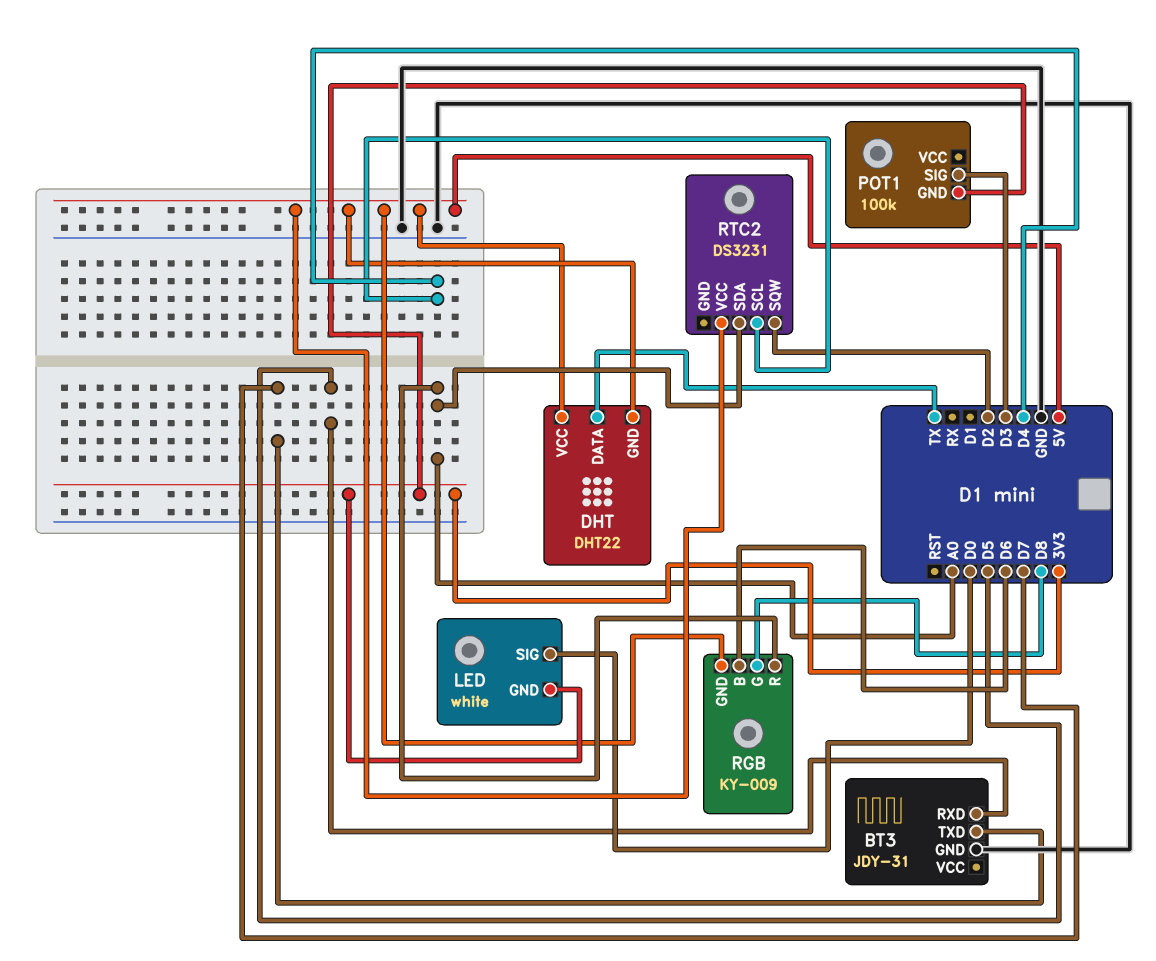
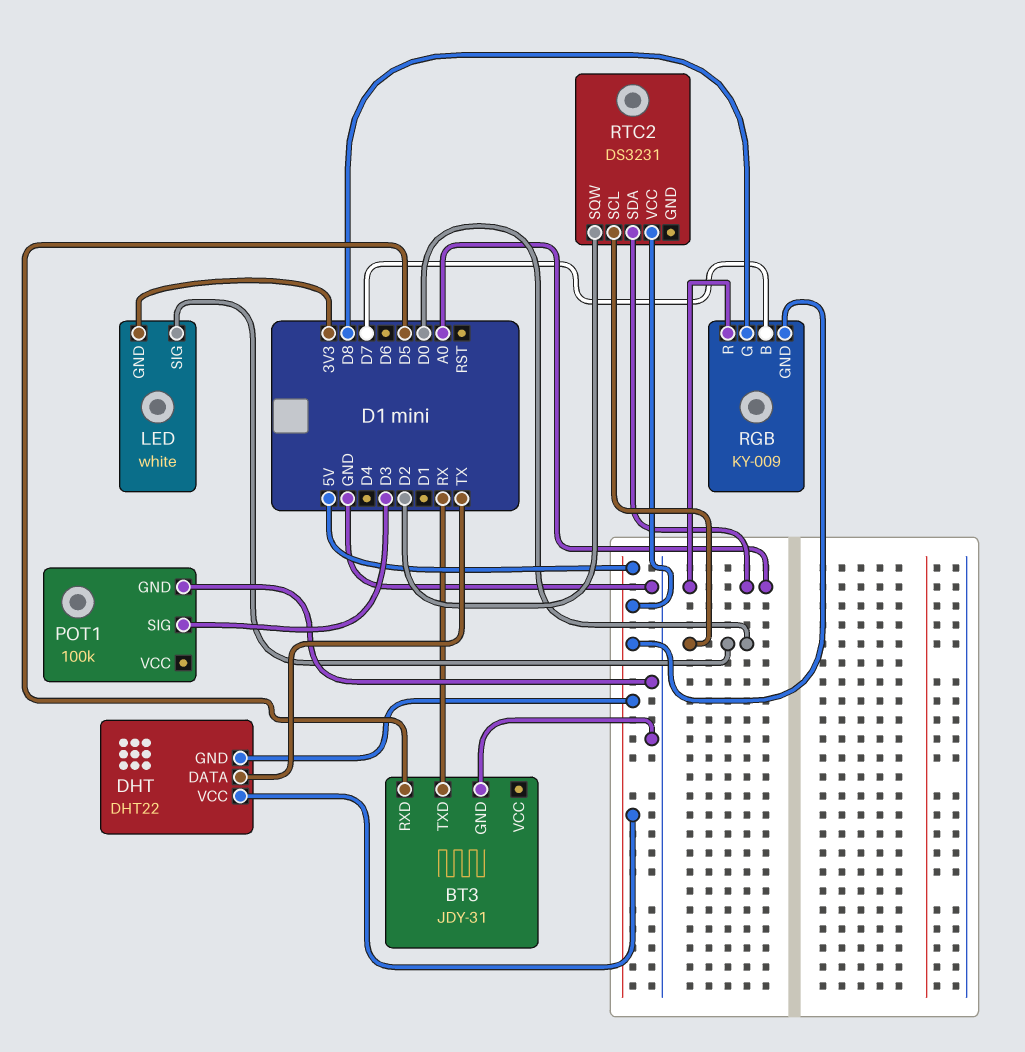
BT3 pin TXD: D7 -> RX
POT1 pin GND: 3V3 -> GND
RGB pin B: D6 -> D7
RTC2 pin SCL: D4 -> D0

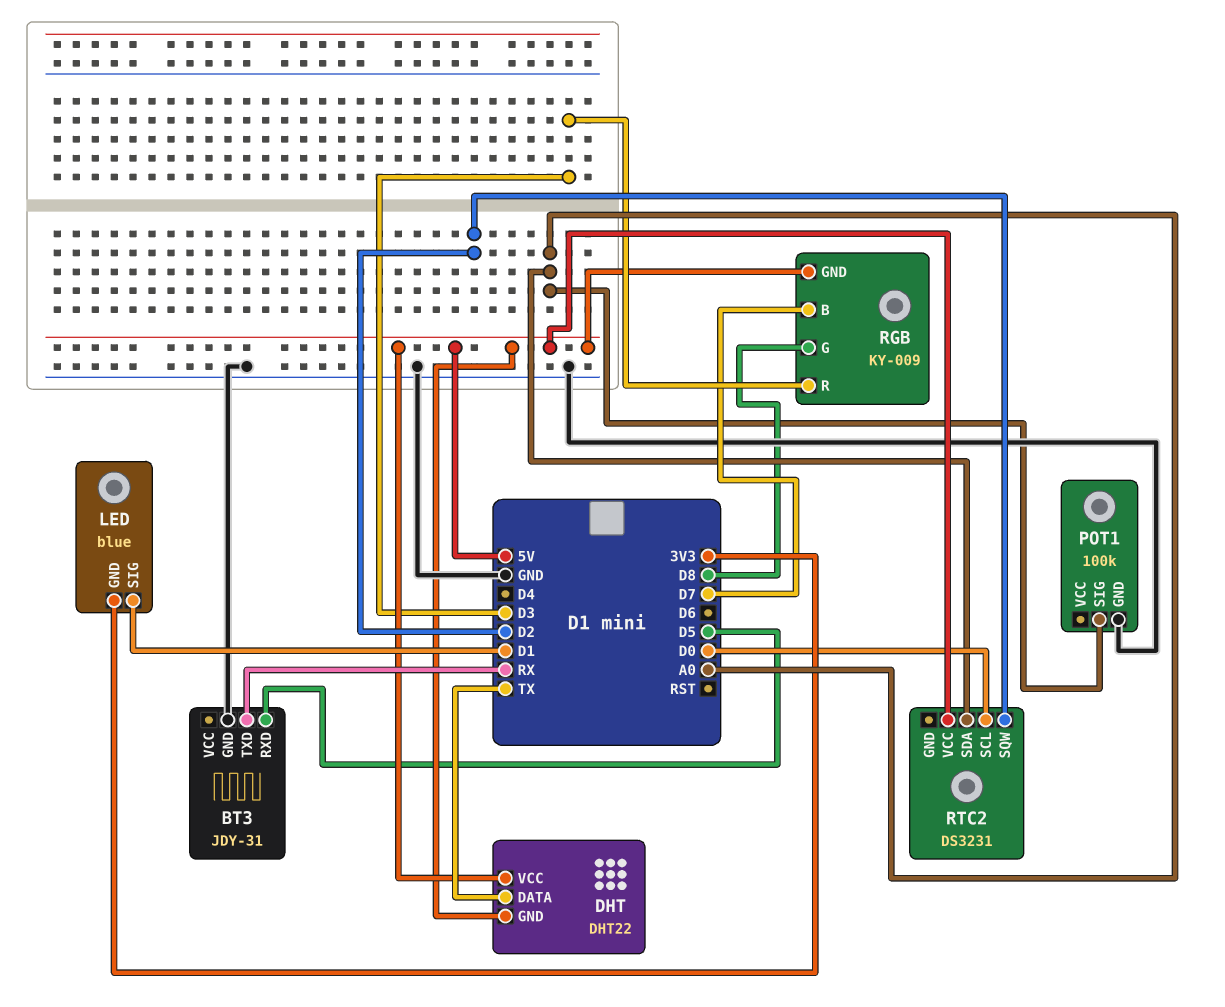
LED: white -> blue
LED pin SIG: D0 -> D1
POT1 pin SIG: D3 -> A0
RGB pin R: A0 -> D3

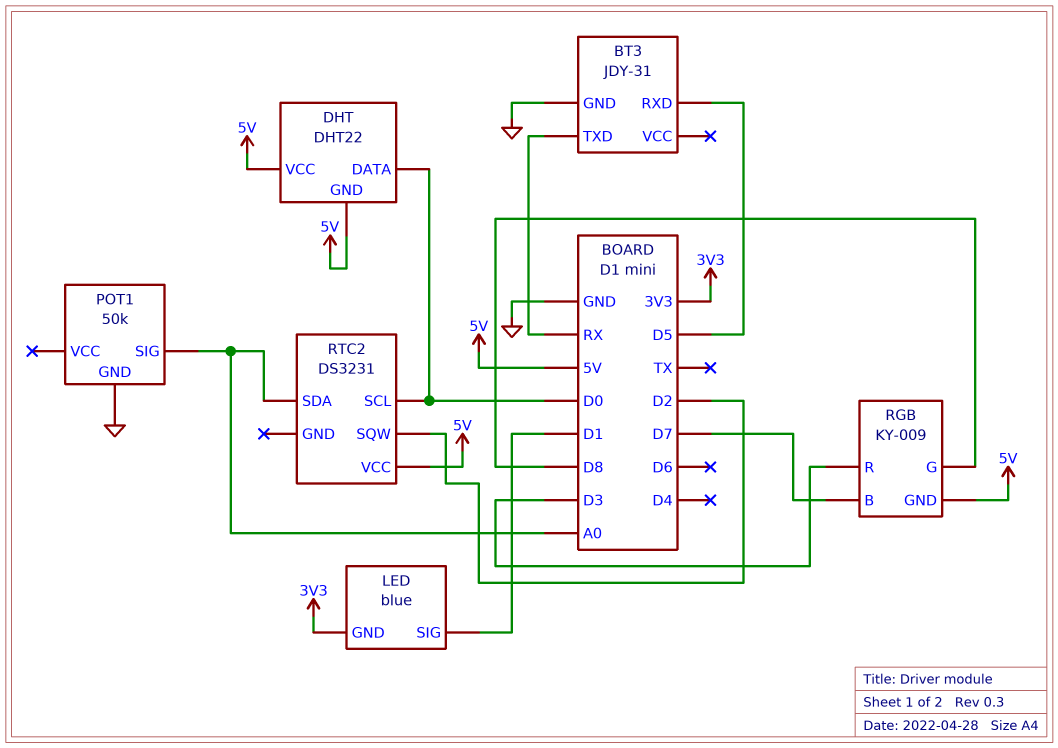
DHT pin DATA: TX -> D0
POT1: 100k -> 50k

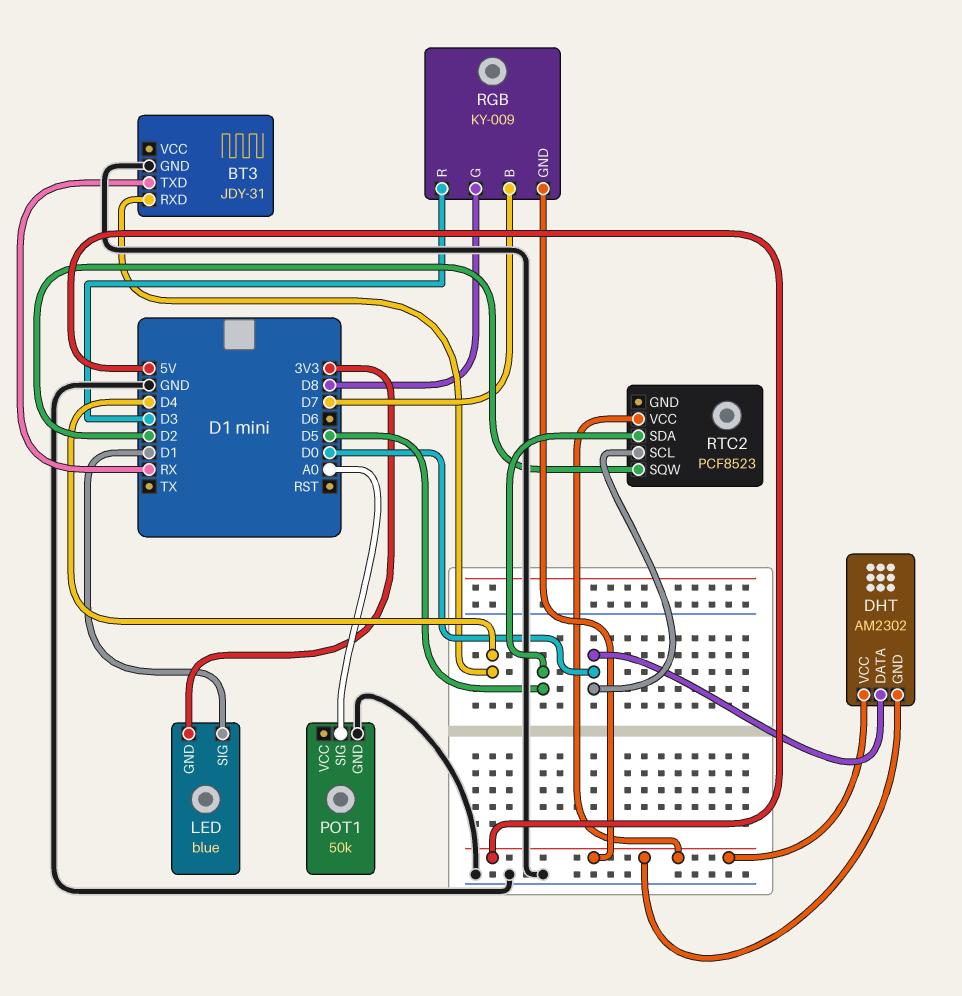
BT3 pin RXD: D5 -> D4
DHT: DHT22 -> AM2302
RTC2: DS3231 -> PCF8523
RTC2 pin SDA: A0 -> D5

